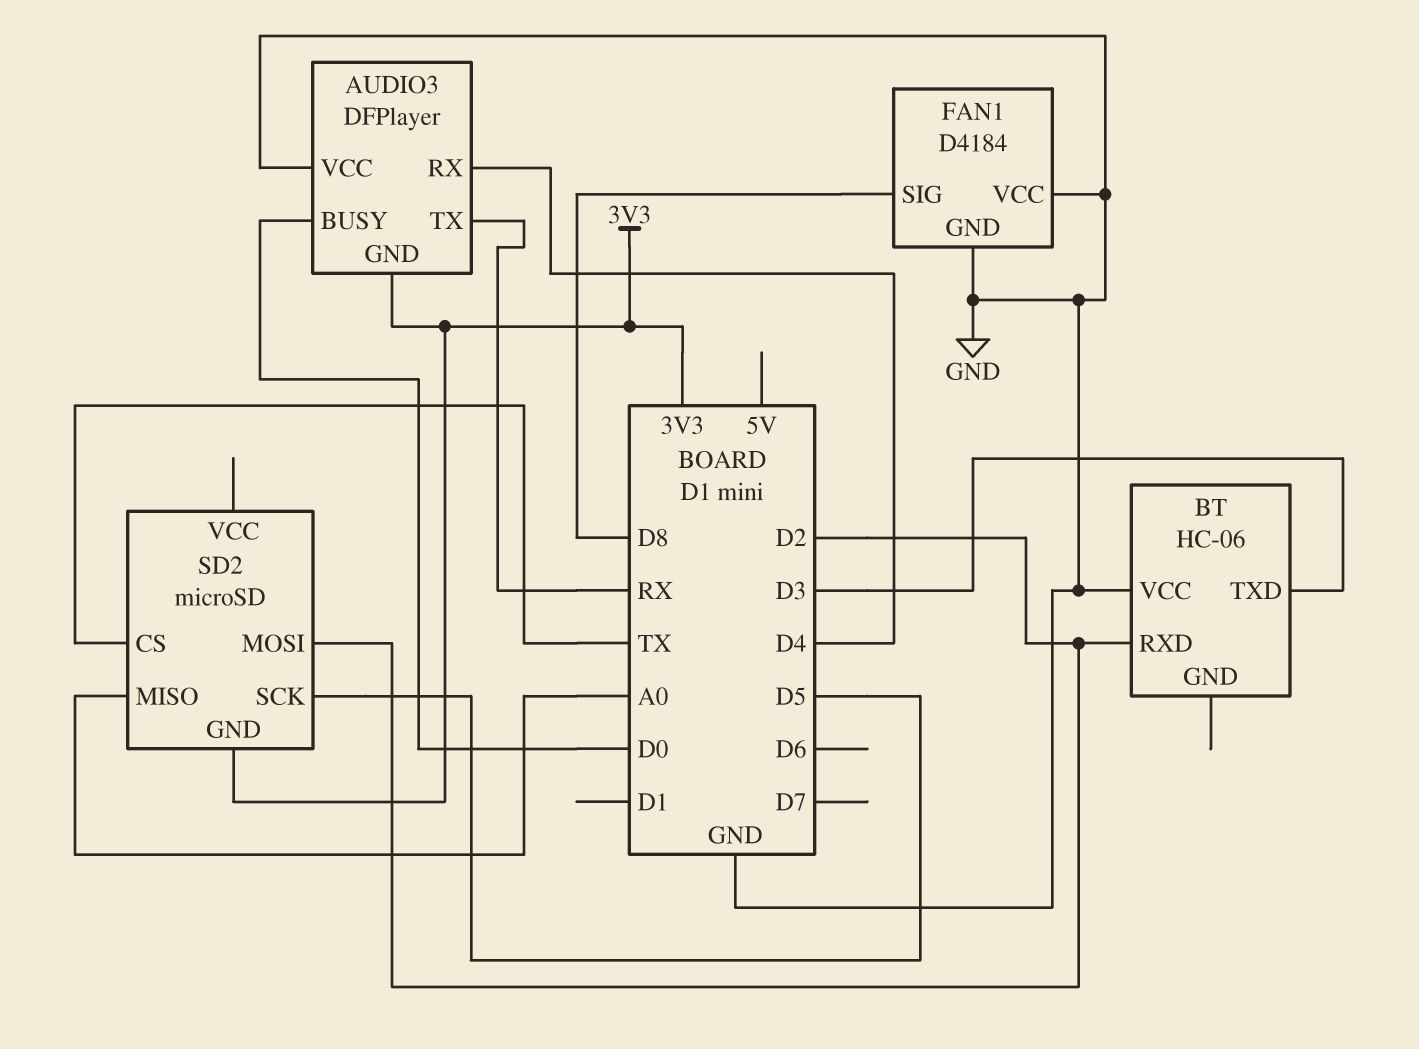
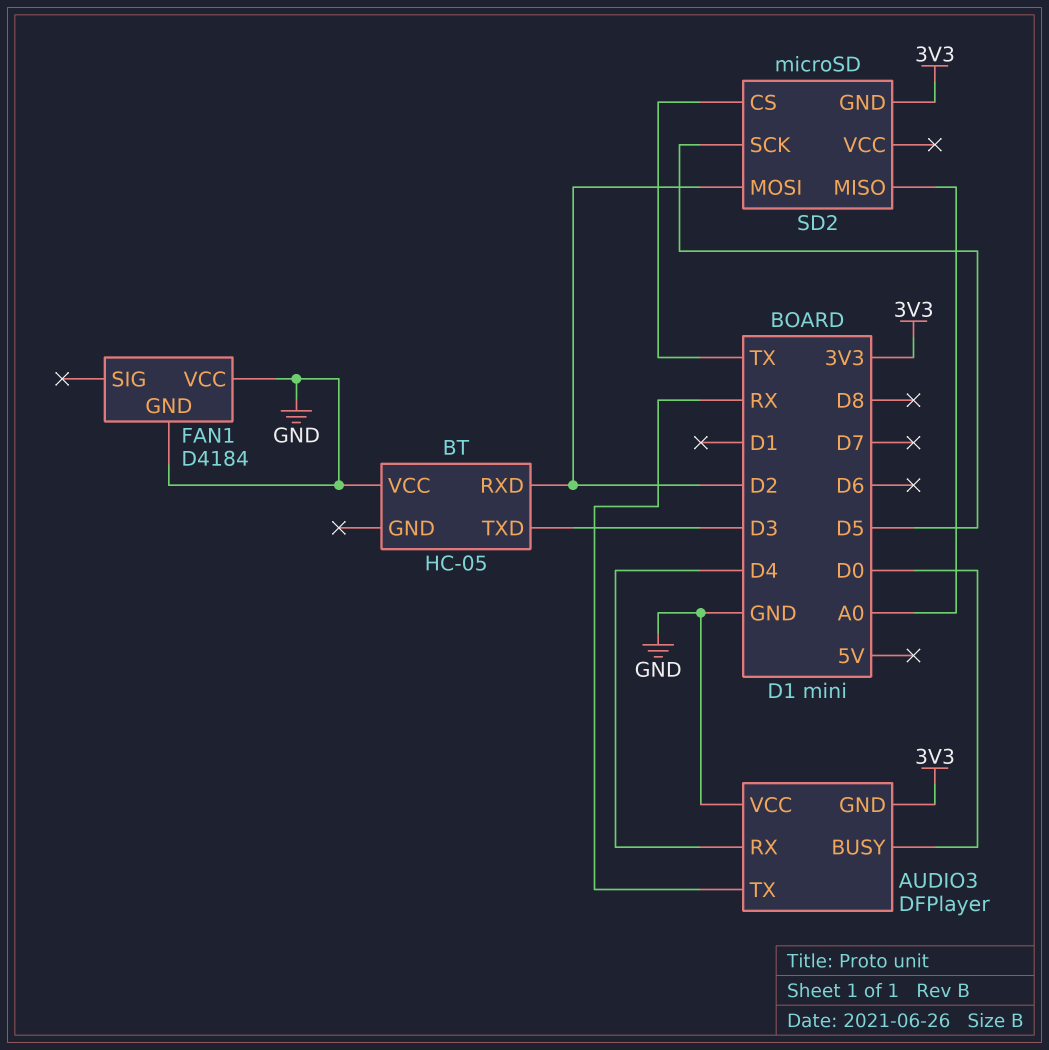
BT: HC-06 -> HC-05
FAN1 pin SIG: D8 -> none

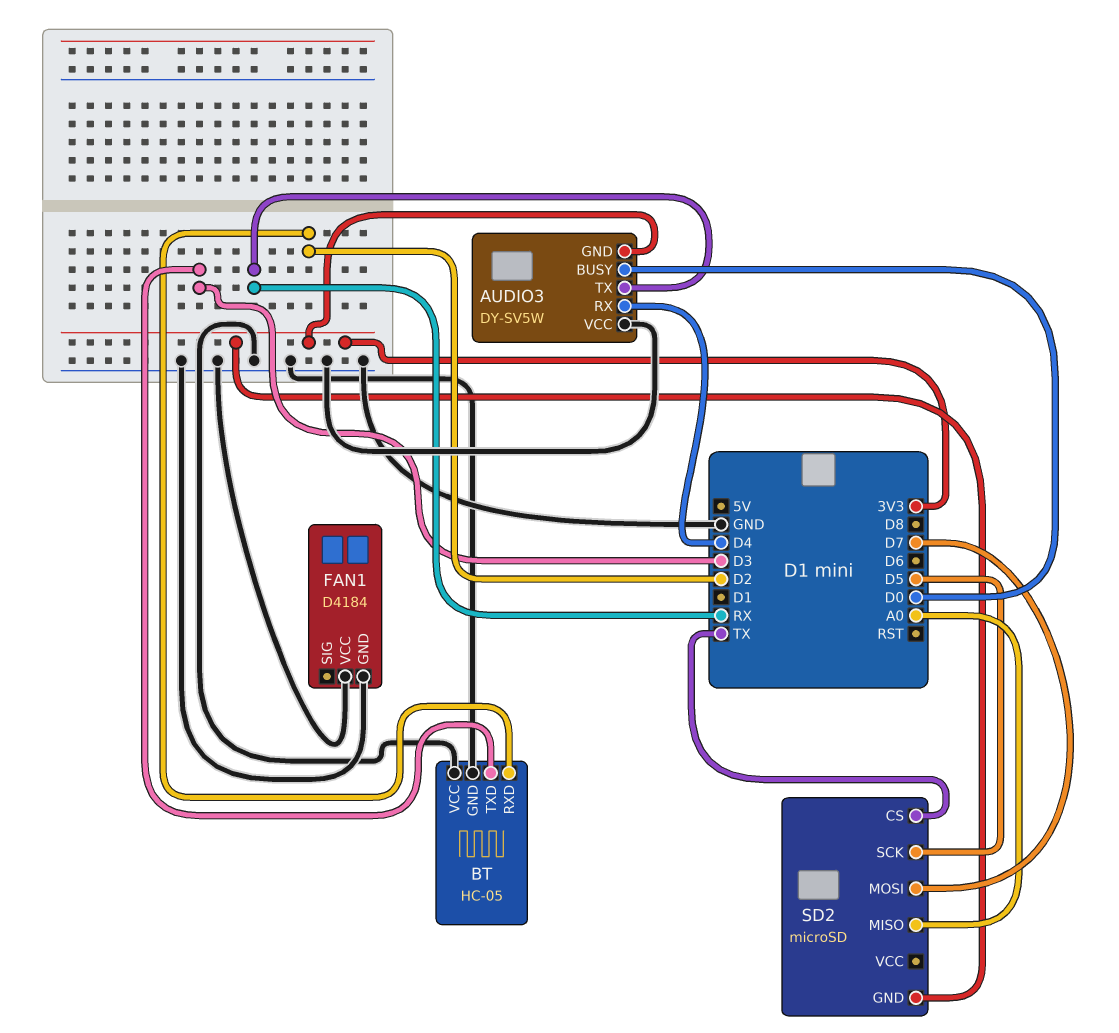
AUDIO3: DFPlayer -> DY-SV5W
BT pin GND: none -> GND
SD2 pin MOSI: D2 -> D7

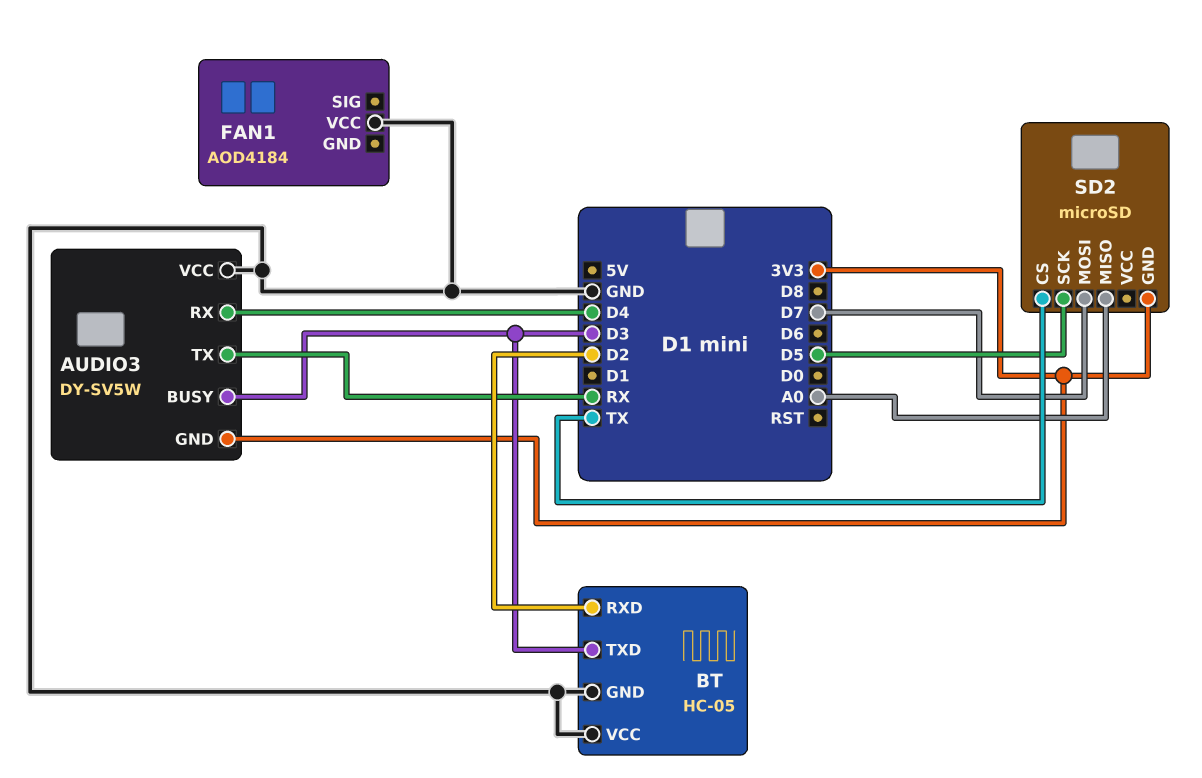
AUDIO3 pin BUSY: D0 -> D3
FAN1: D4184 -> AOD4184
FAN1 pin GND: GND -> none

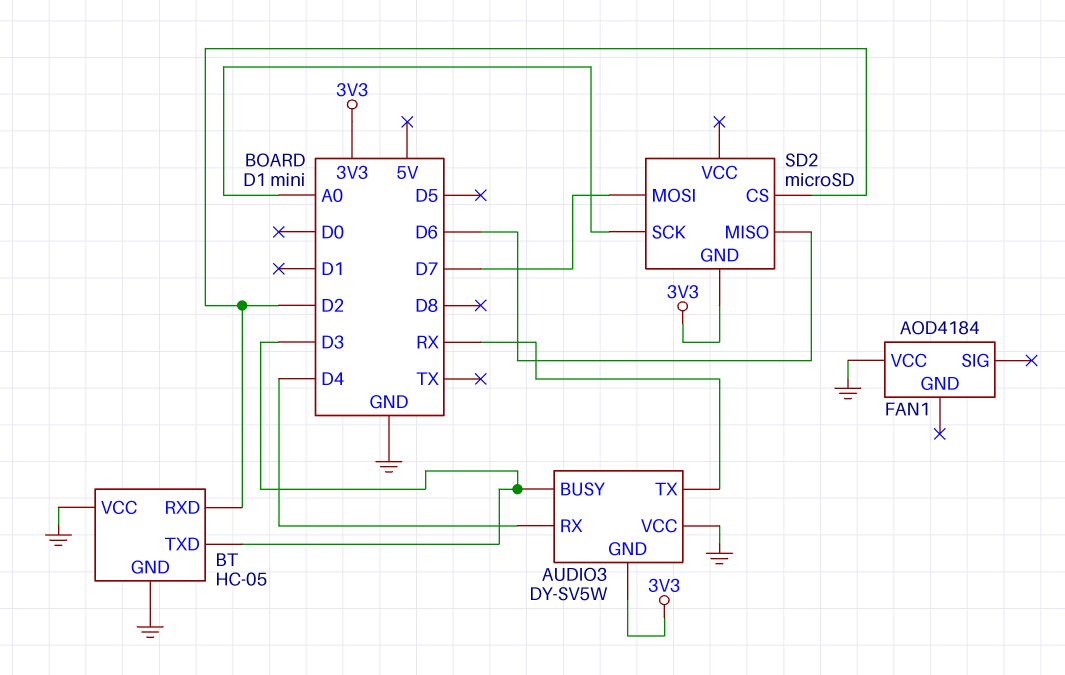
SD2 pin CS: TX -> D2
SD2 pin MISO: A0 -> D6
SD2 pin SCK: D5 -> A0

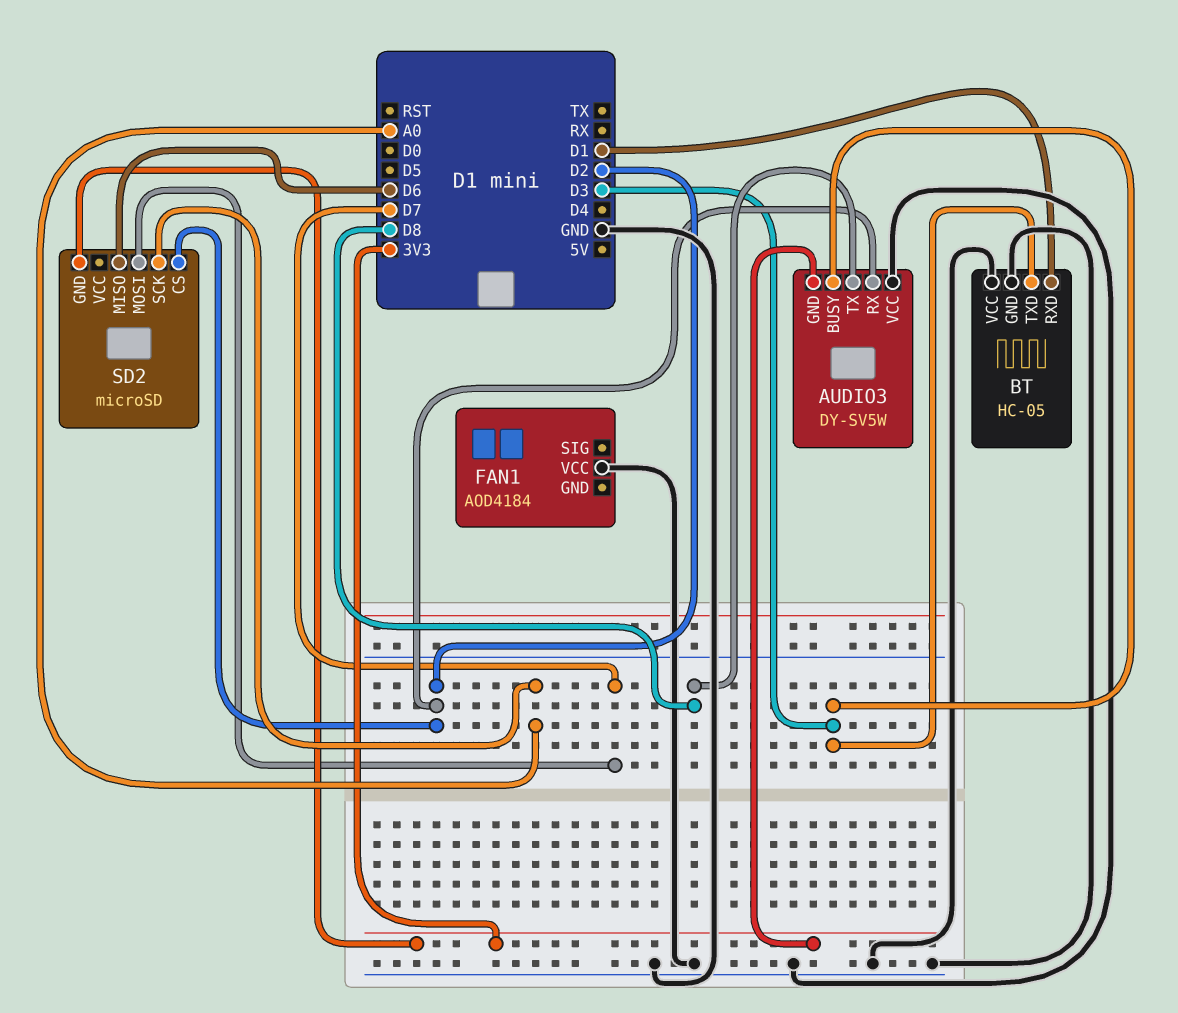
AUDIO3 pin RX: D4 -> D2
AUDIO3 pin TX: RX -> D8
BT pin RXD: D2 -> D1

